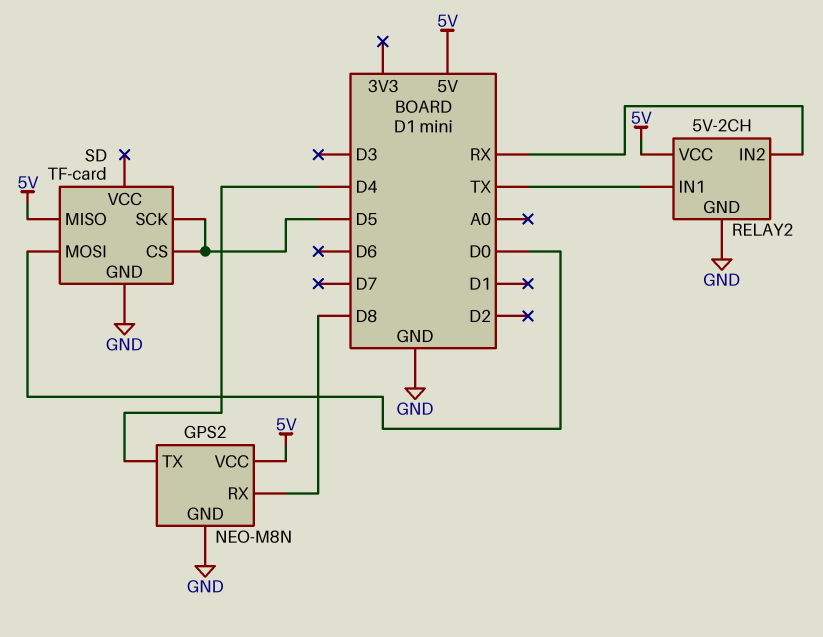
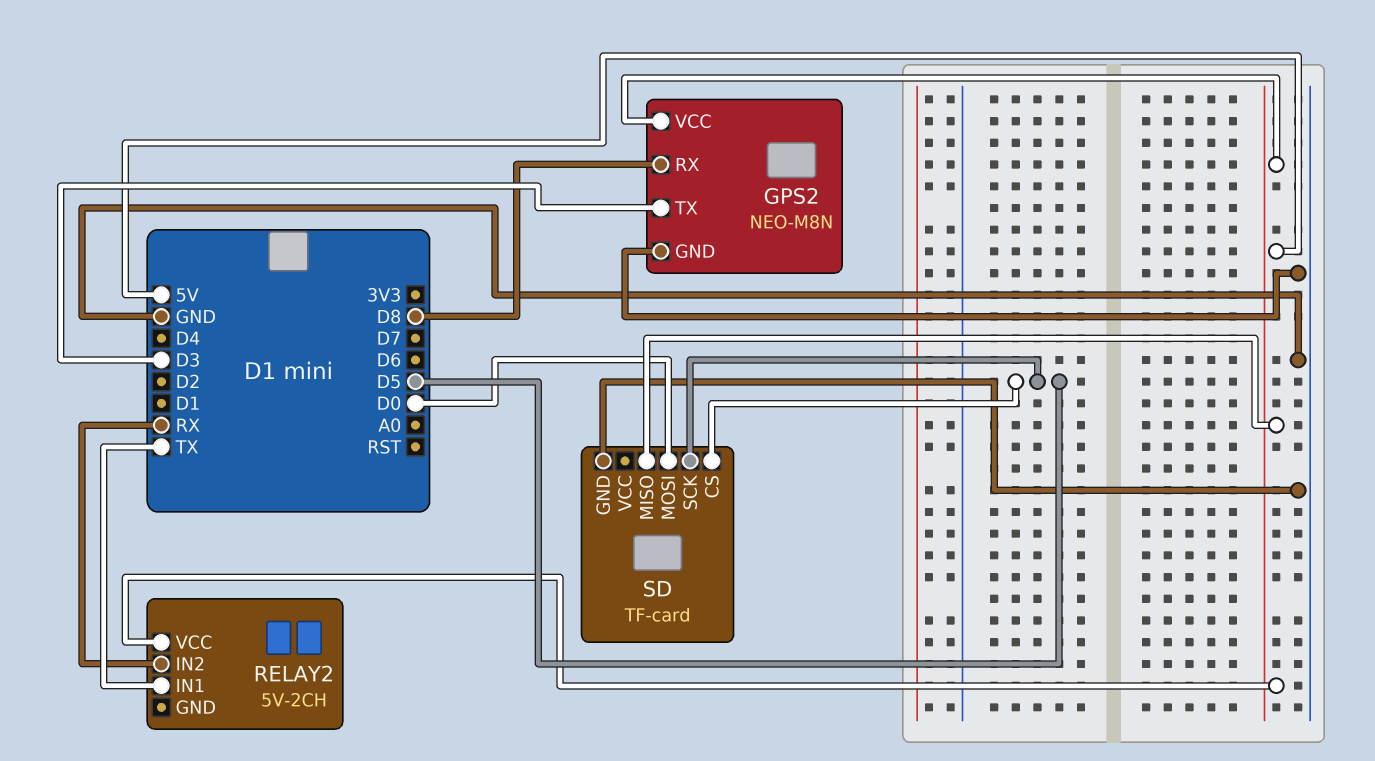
GPS2 pin TX: D4 -> D3
RELAY2 pin GND: GND -> none

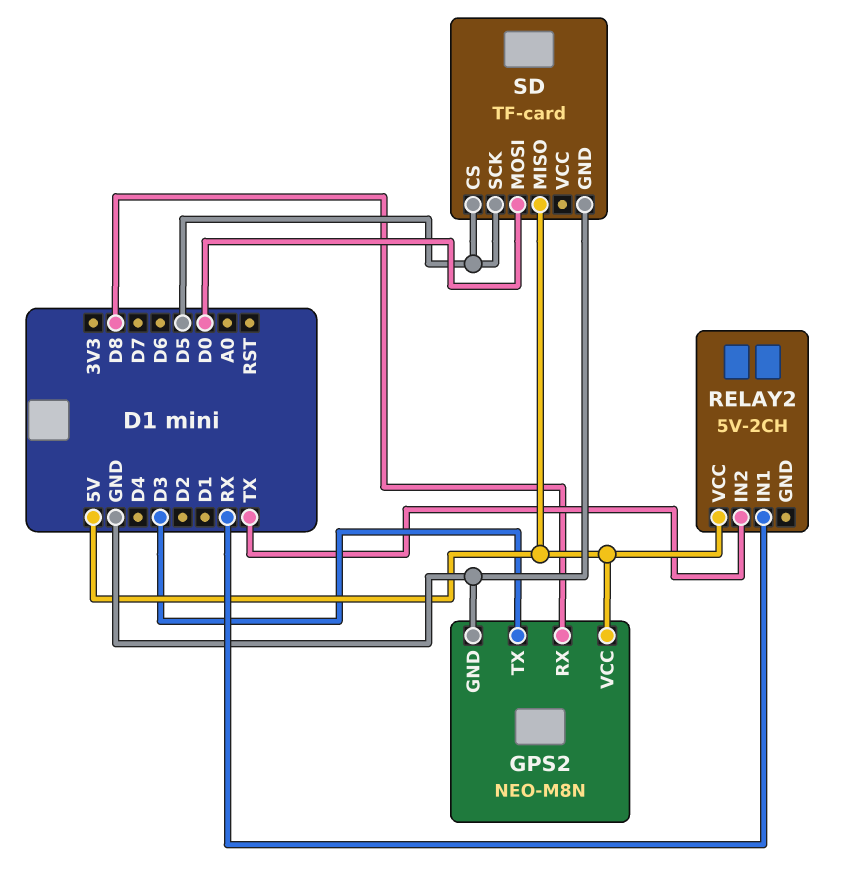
RELAY2 pin IN1: TX -> RX
RELAY2 pin IN2: RX -> TX

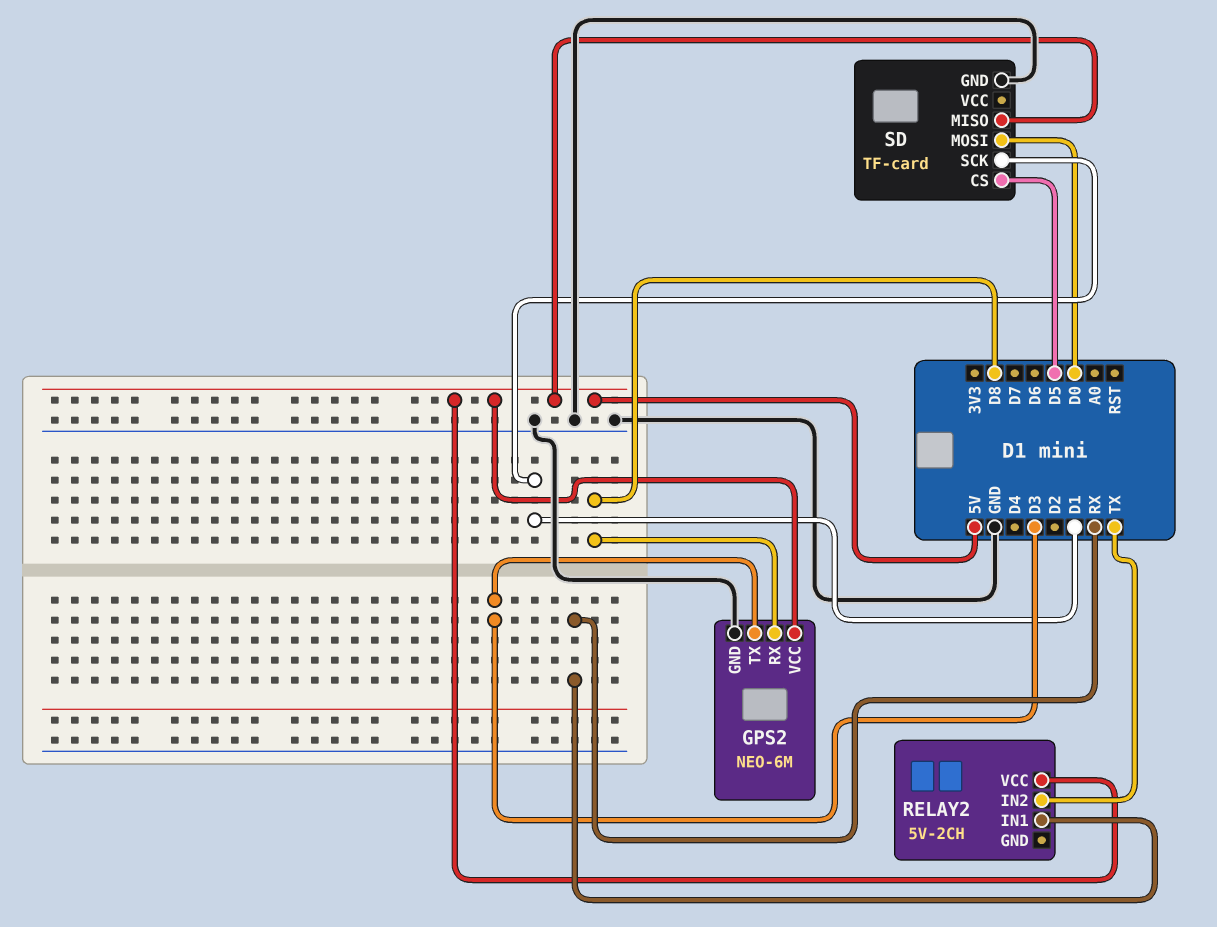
GPS2: NEO-M8N -> NEO-6M
SD pin SCK: D5 -> D1

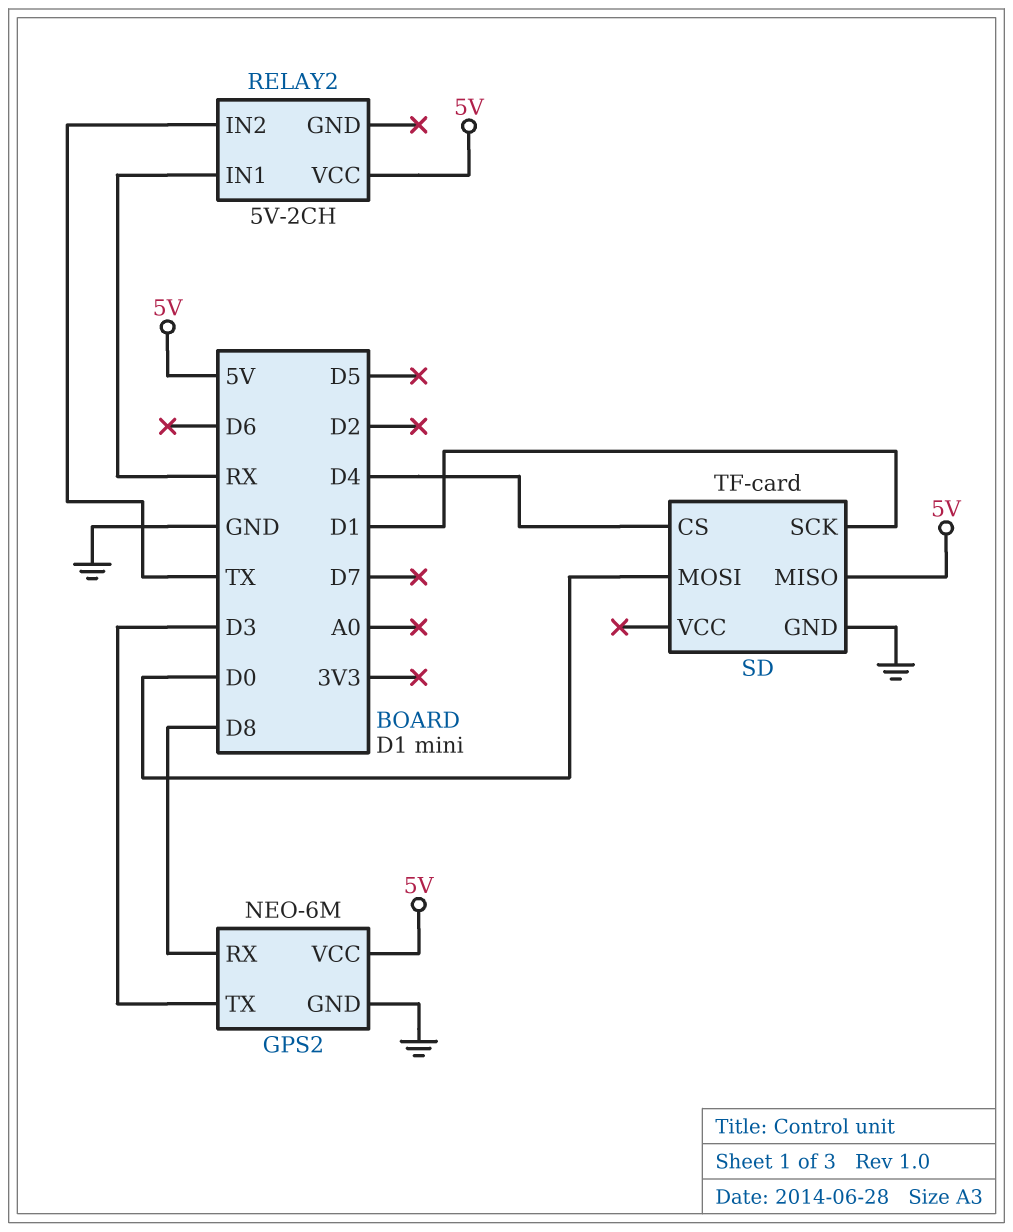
SD pin CS: D5 -> D4

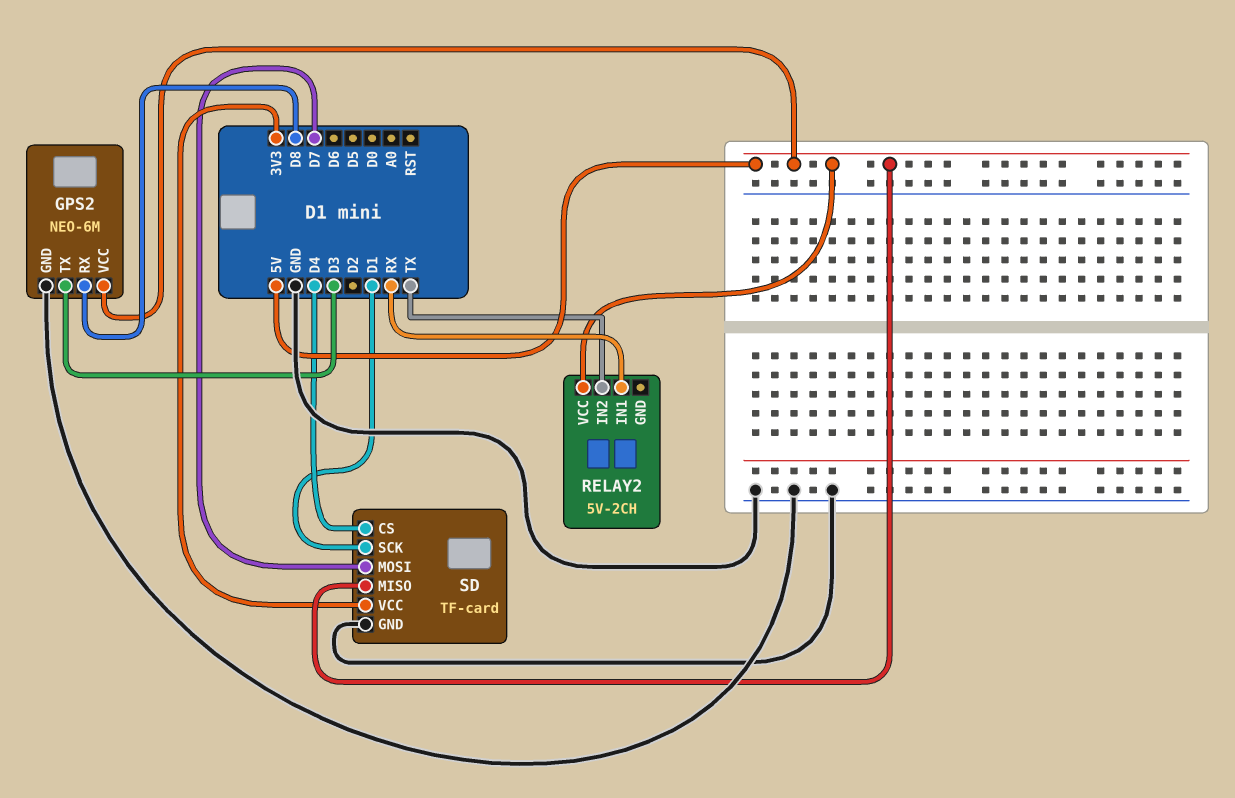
SD pin MOSI: D0 -> D7
SD pin VCC: none -> 3V3

